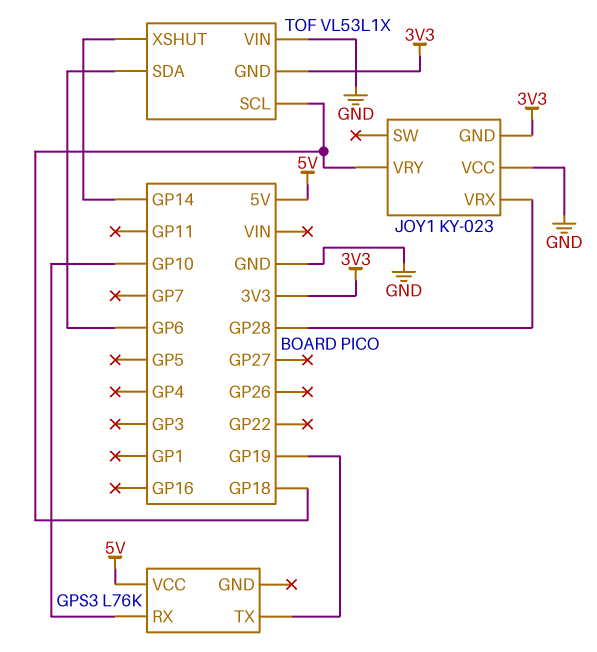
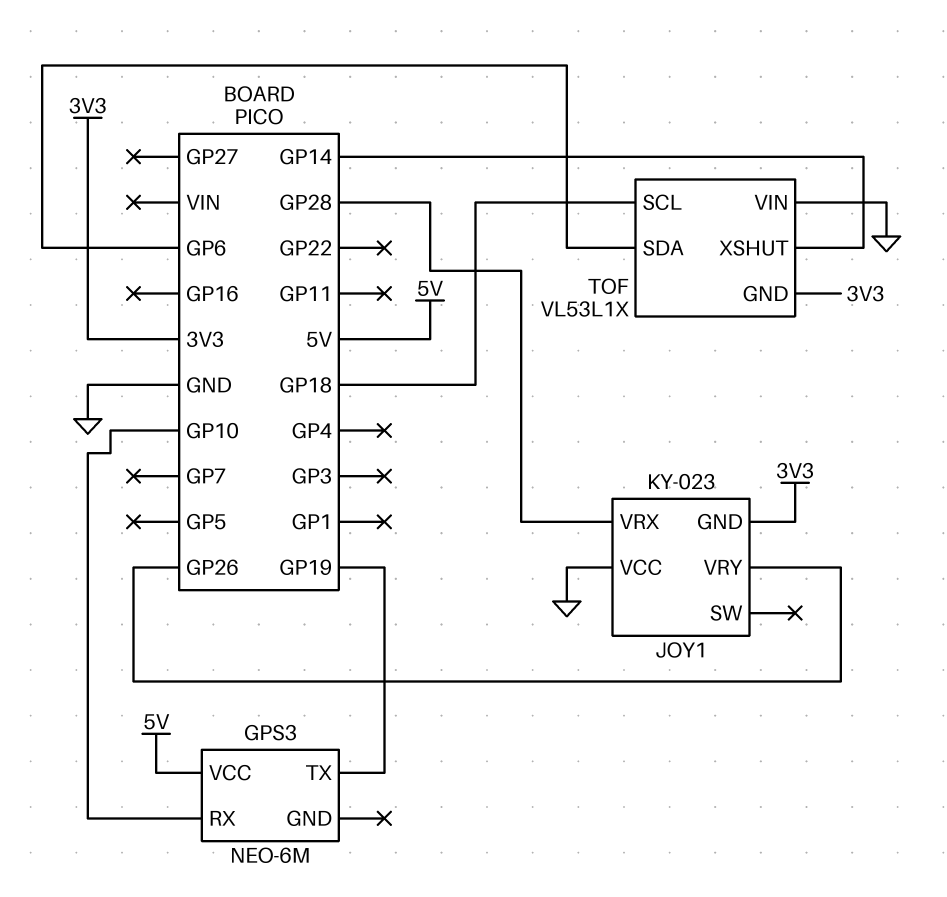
GPS3: L76K -> NEO-6M
JOY1 pin VRY: GP18 -> GP26

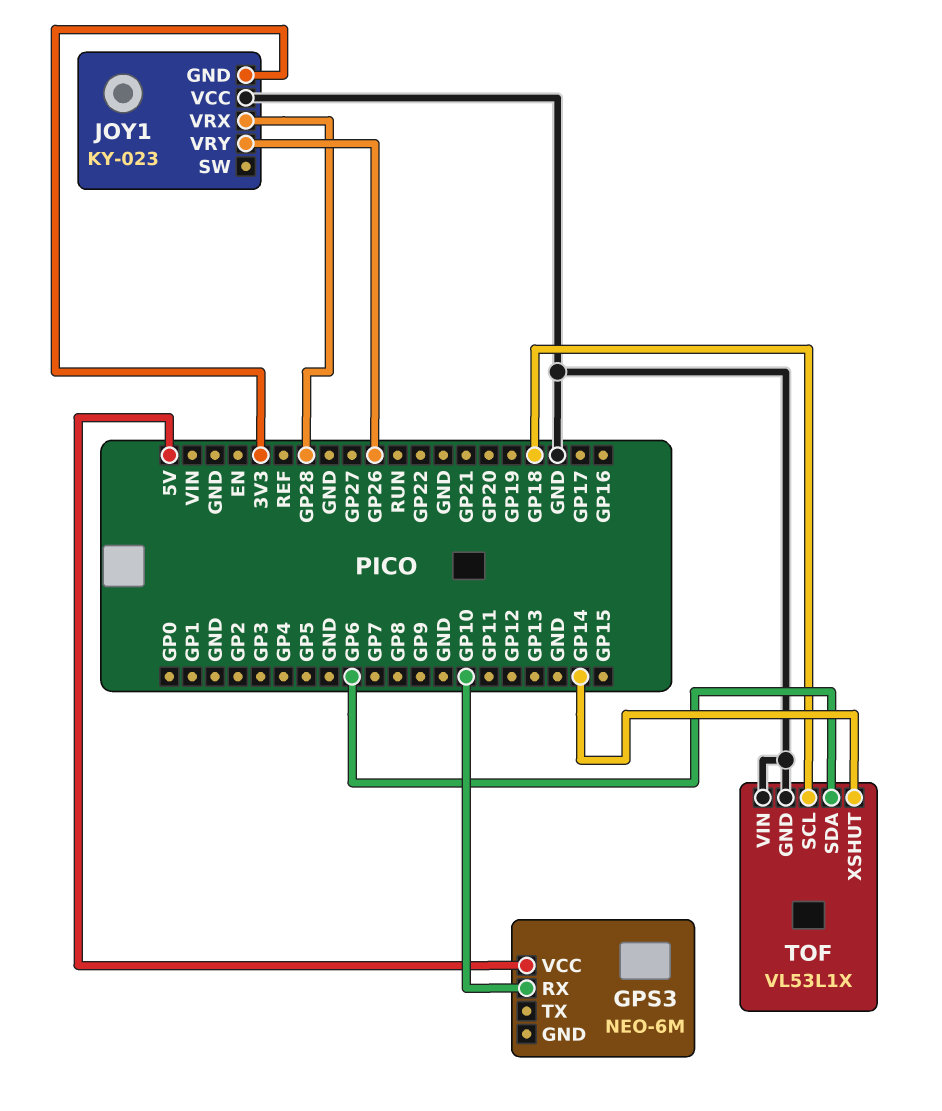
GPS3 pin TX: GP19 -> none
TOF pin GND: 3V3 -> GND

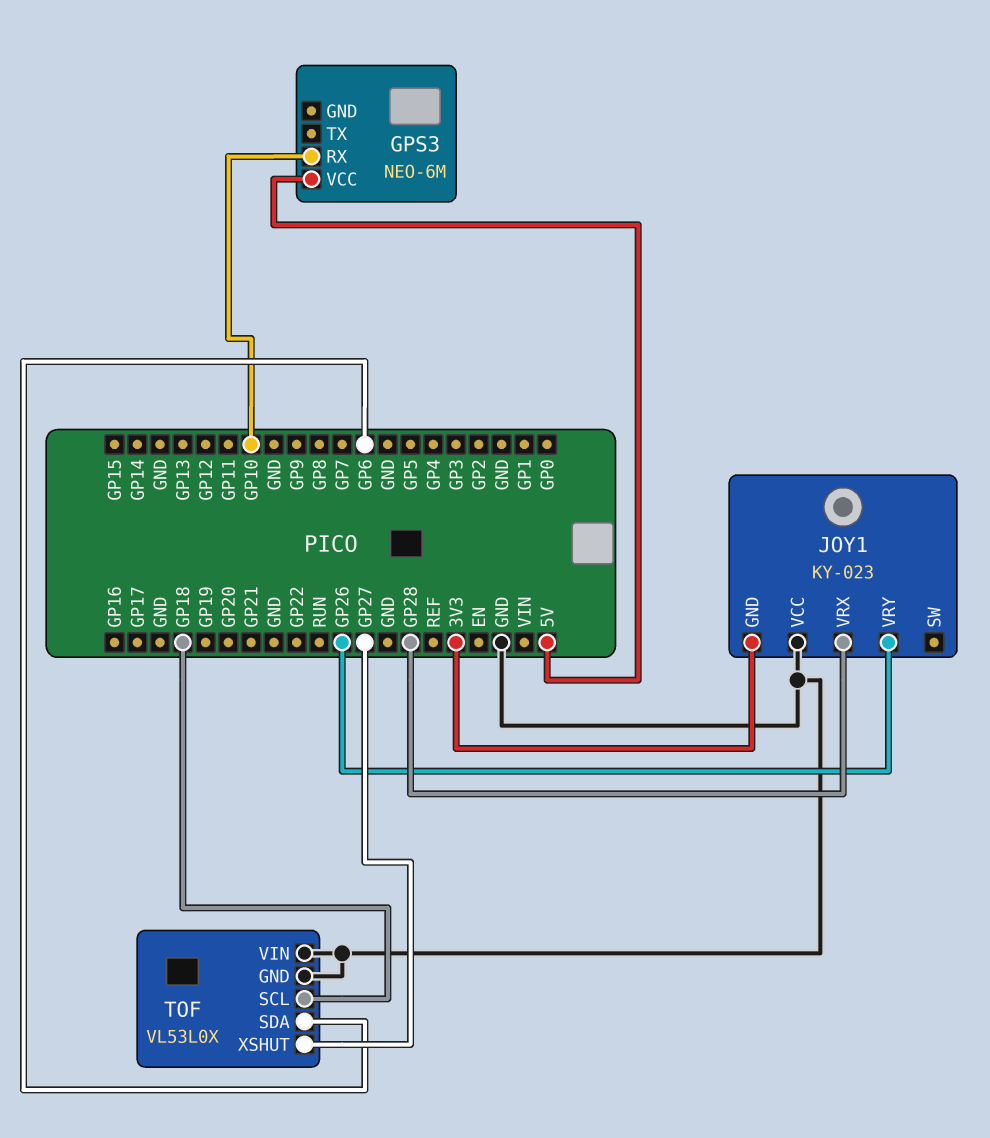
TOF: VL53L1X -> VL53L0X
TOF pin XSHUT: GP14 -> GP27

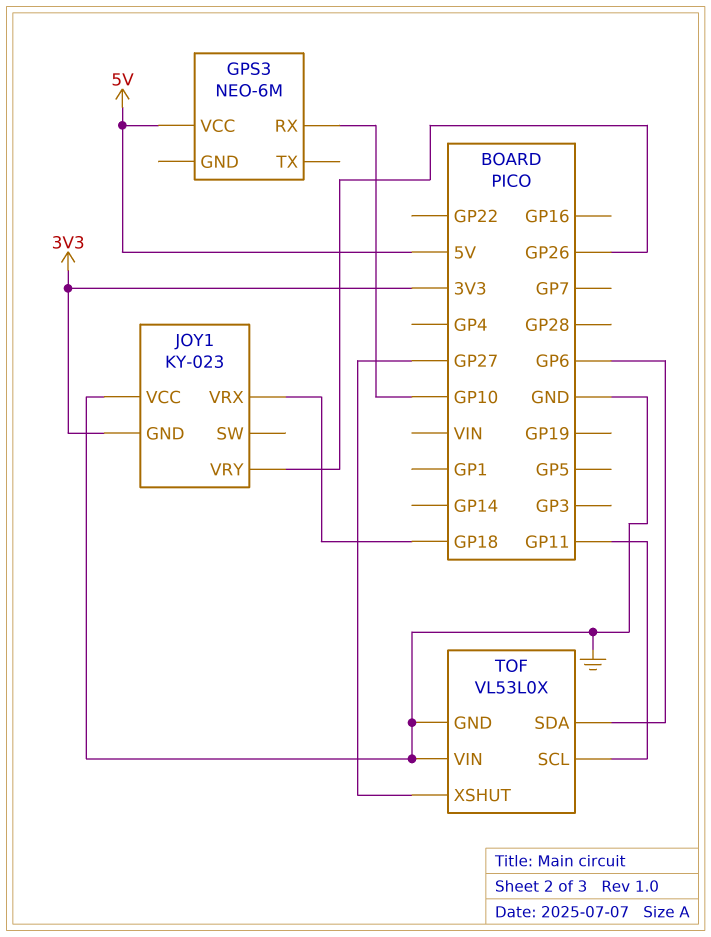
JOY1 pin VRX: GP28 -> GP18
TOF pin SCL: GP18 -> GP11

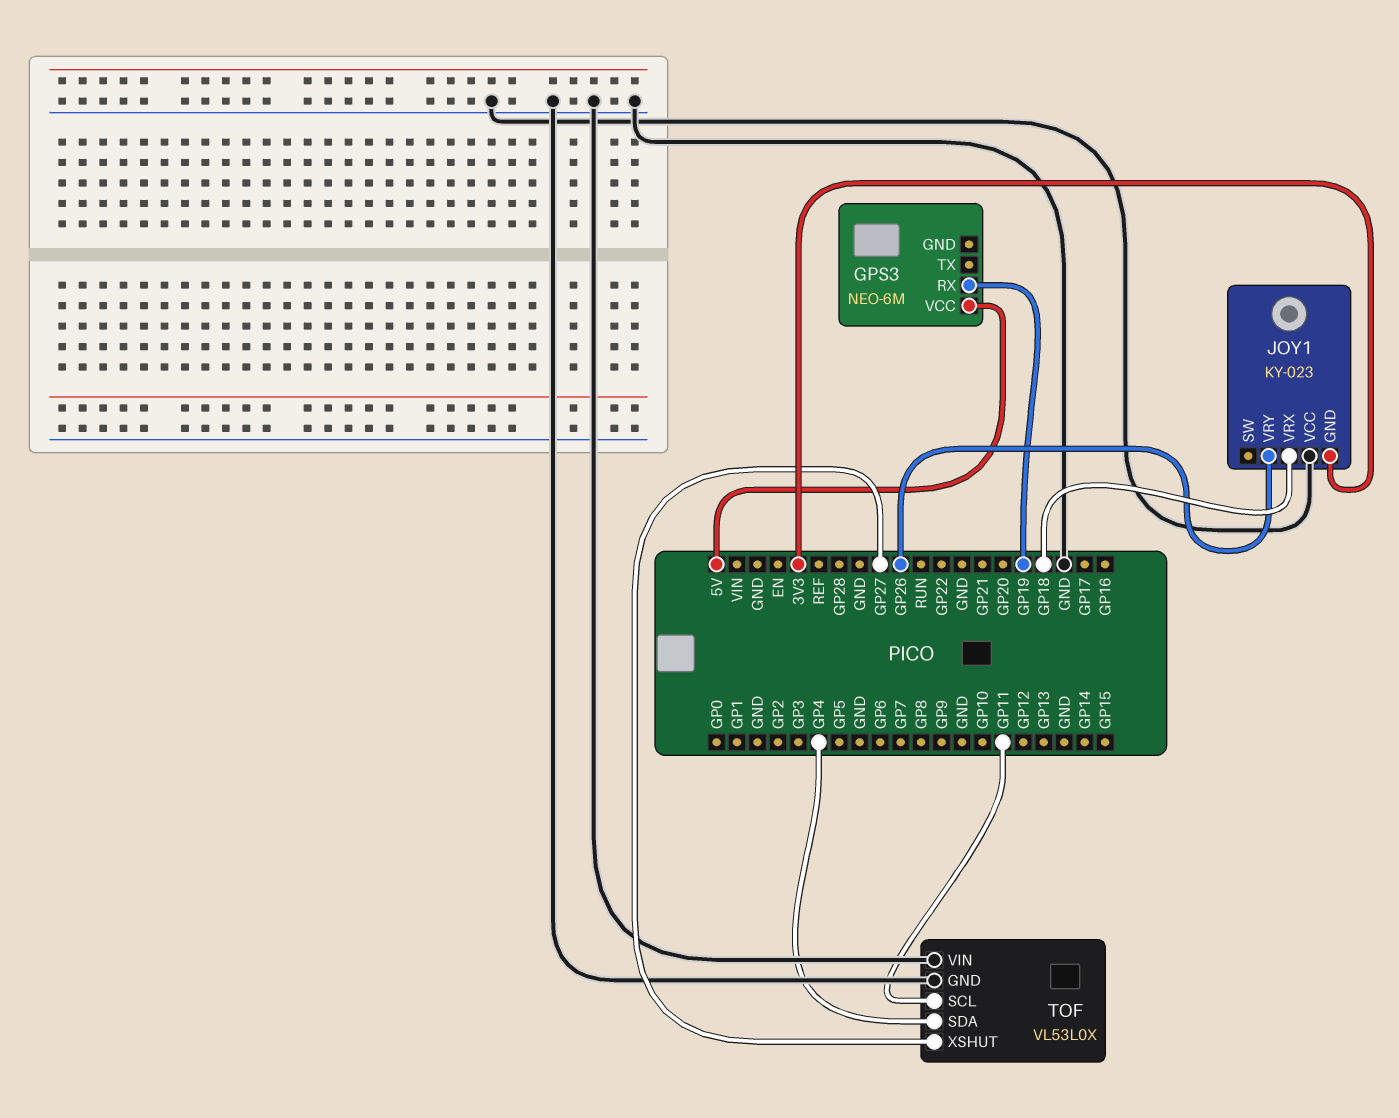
GPS3 pin RX: GP10 -> GP19
TOF pin SDA: GP6 -> GP4

